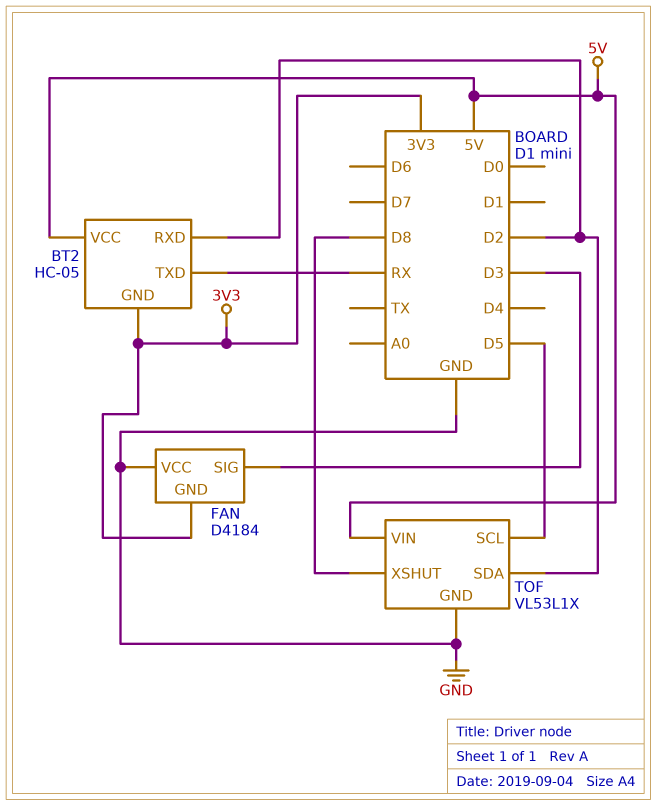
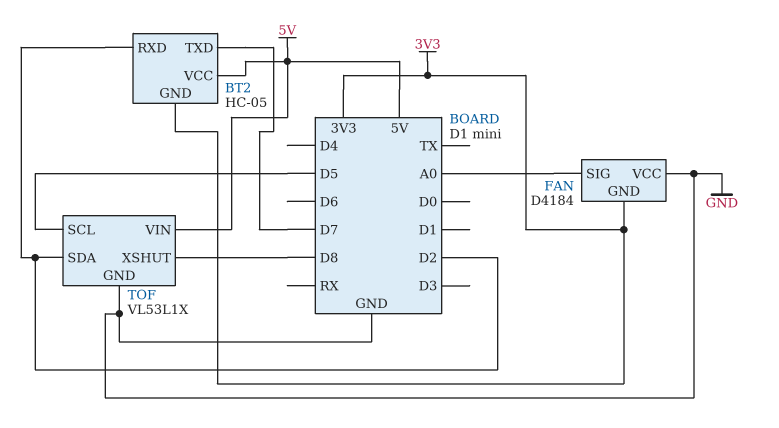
BT2 pin TXD: RX -> D7
FAN pin SIG: D3 -> A0

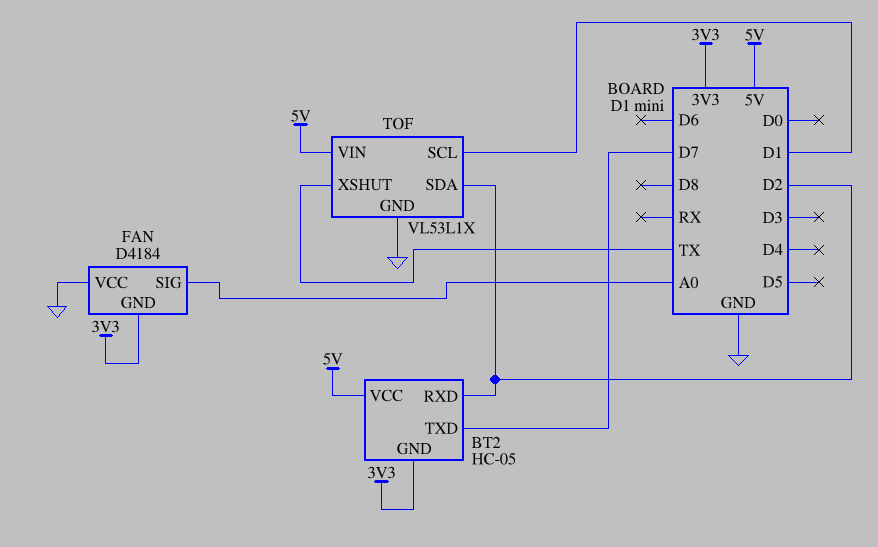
TOF pin SCL: D5 -> D1
TOF pin XSHUT: D8 -> TX

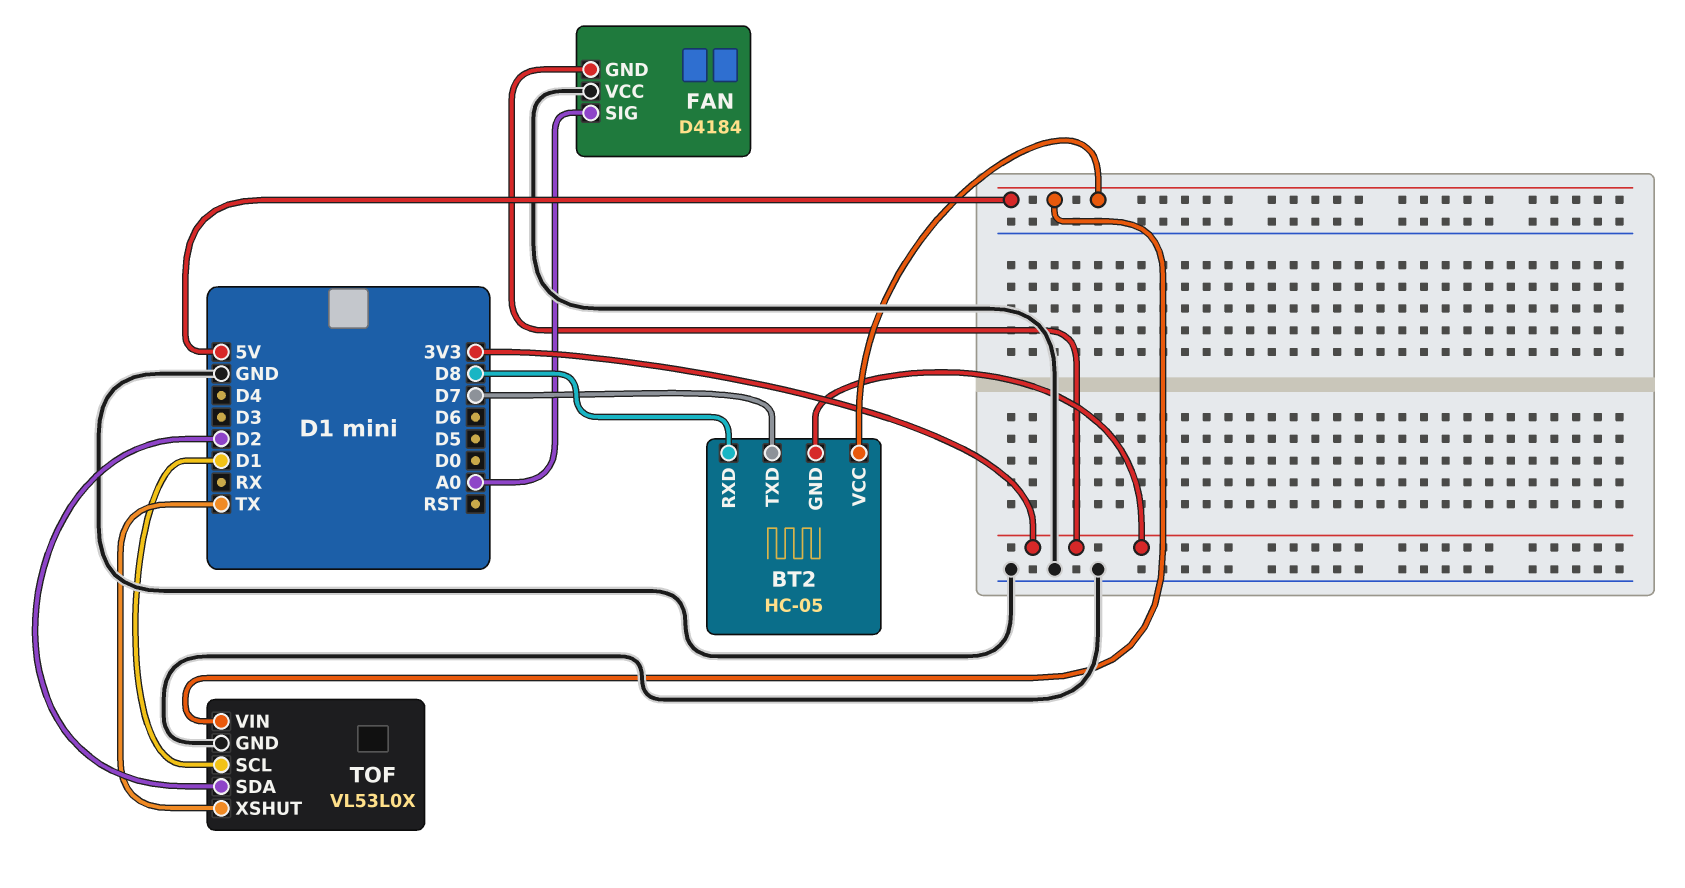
BT2 pin RXD: D2 -> D8
TOF: VL53L1X -> VL53L0X

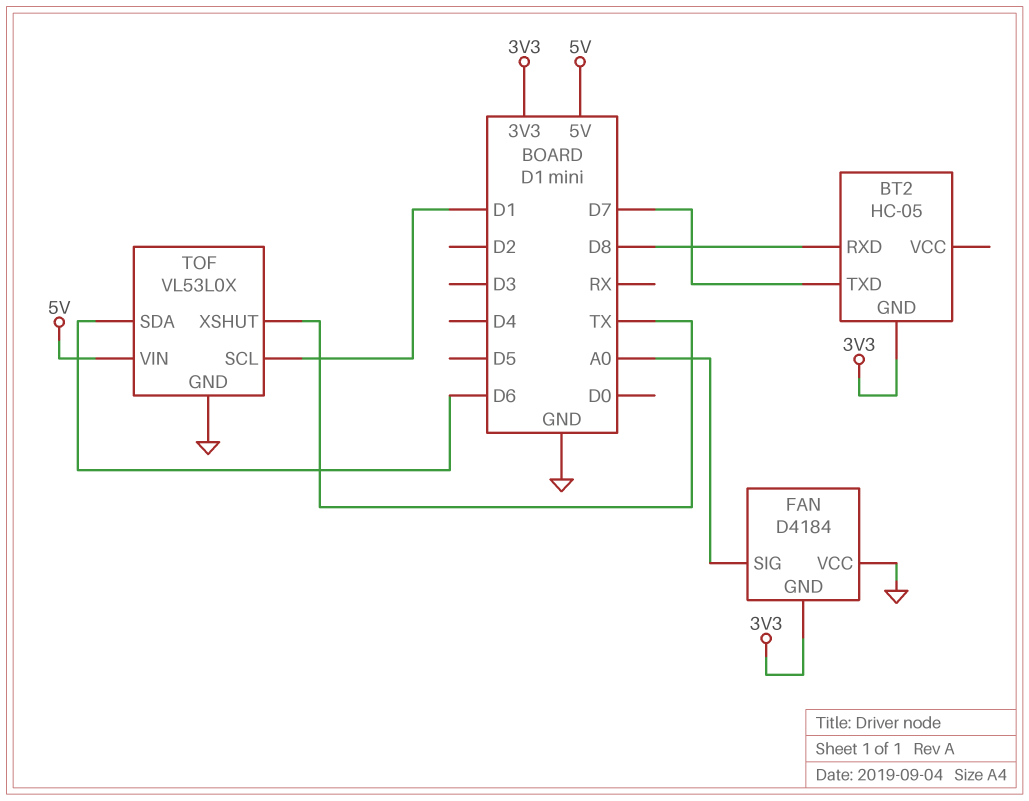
BT2 pin VCC: 5V -> none
TOF pin SDA: D2 -> D6

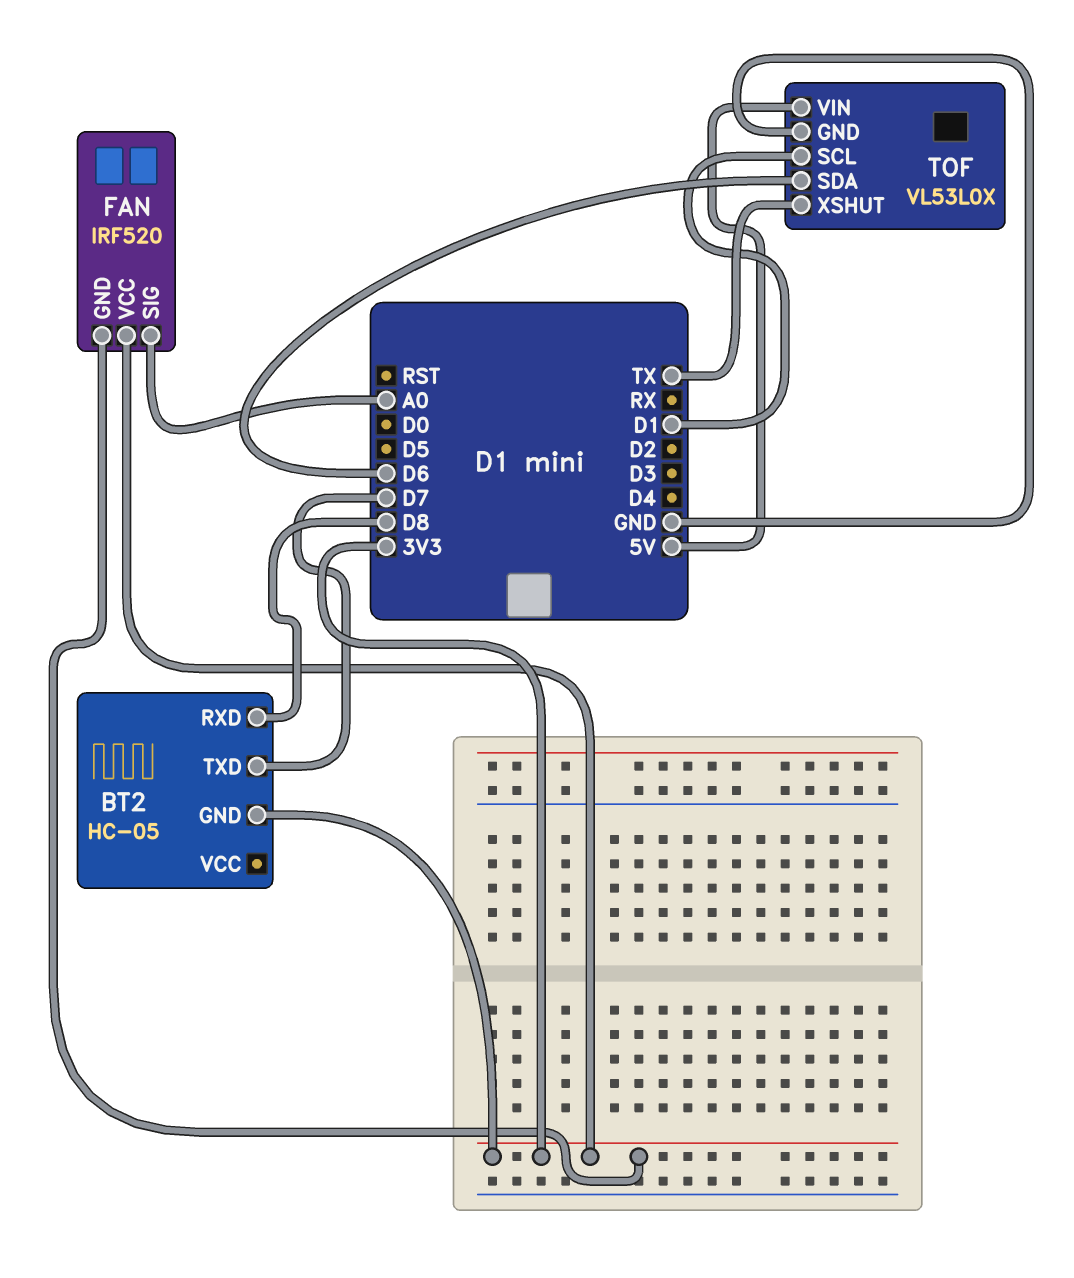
FAN: D4184 -> IRF520
FAN pin VCC: GND -> 3V3

